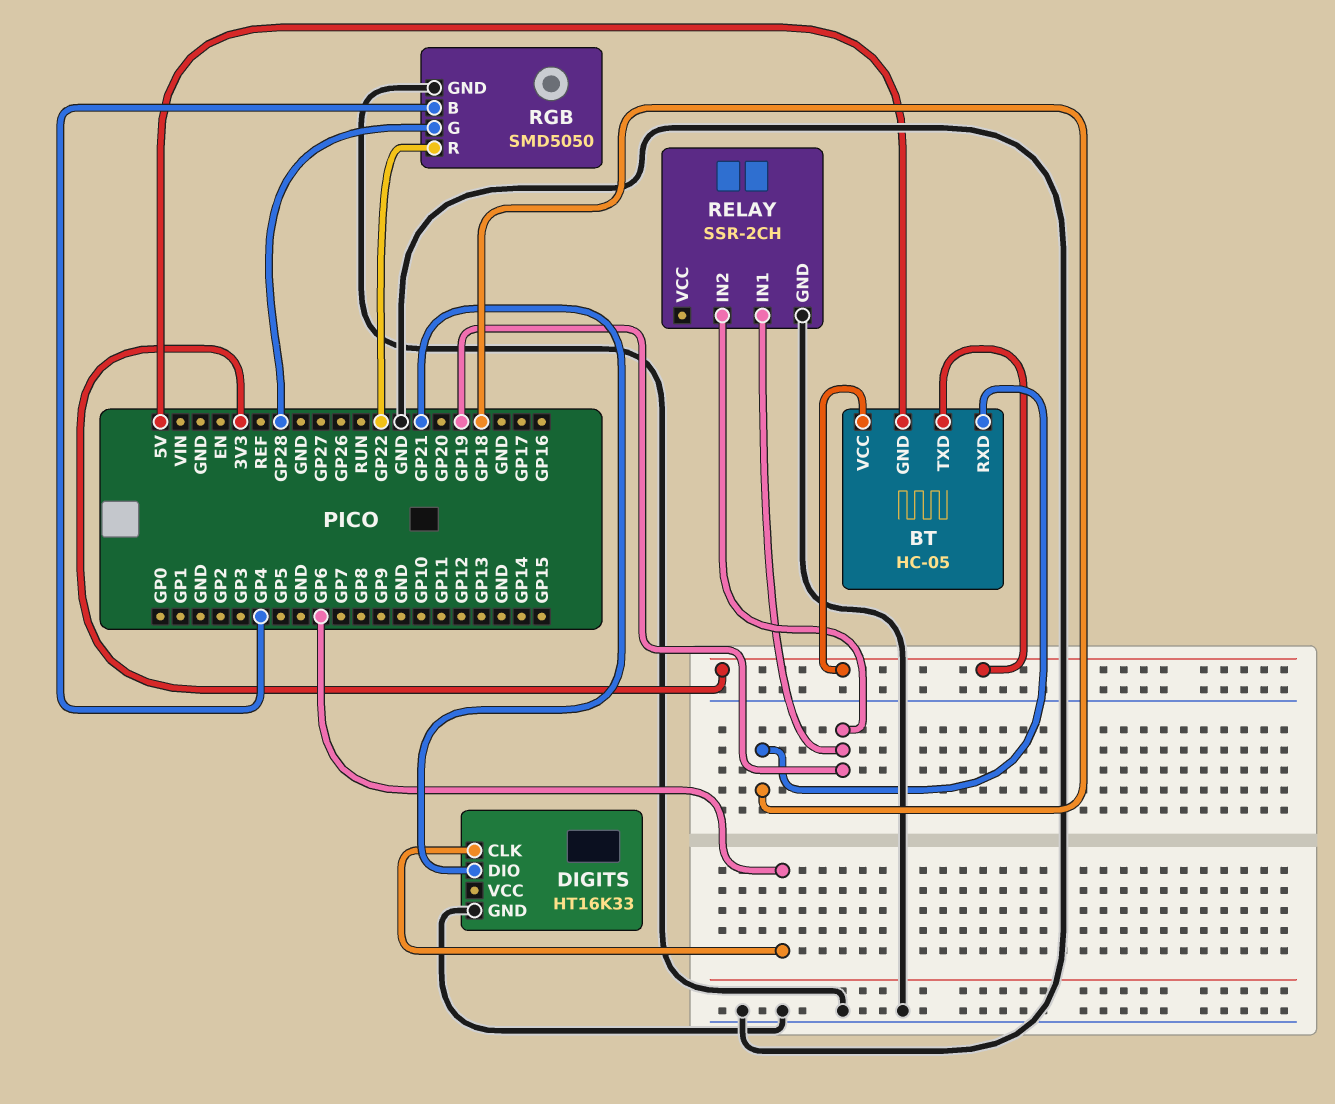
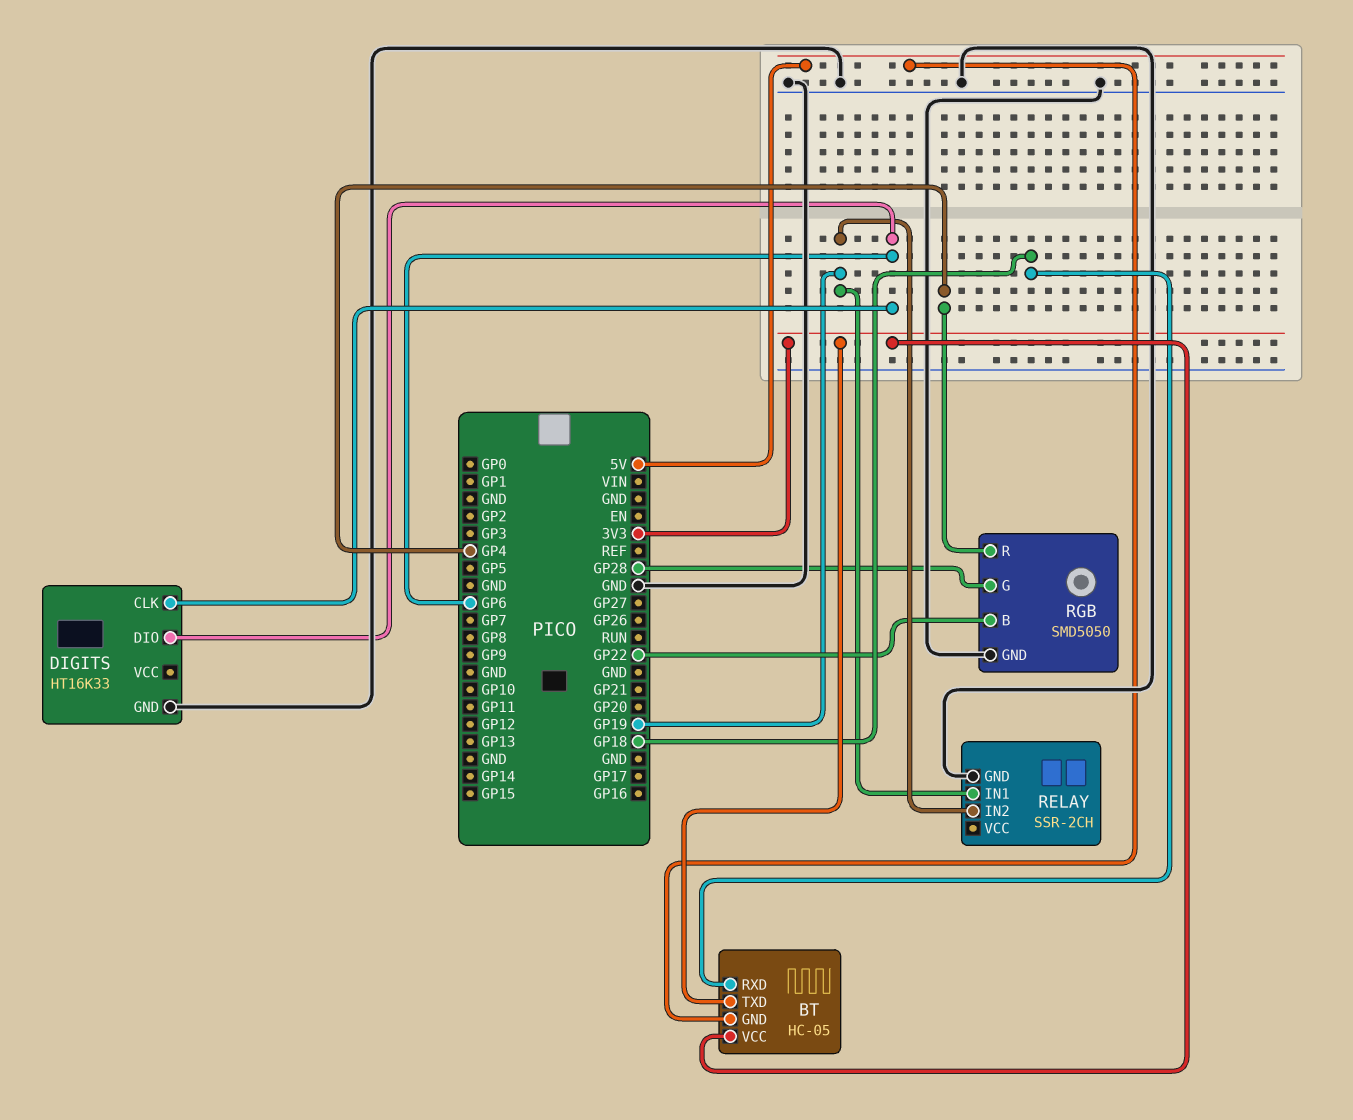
DIGITS pin DIO: GP21 -> GP6
RGB pin B: GP4 -> GP22
RGB pin R: GP22 -> GP4

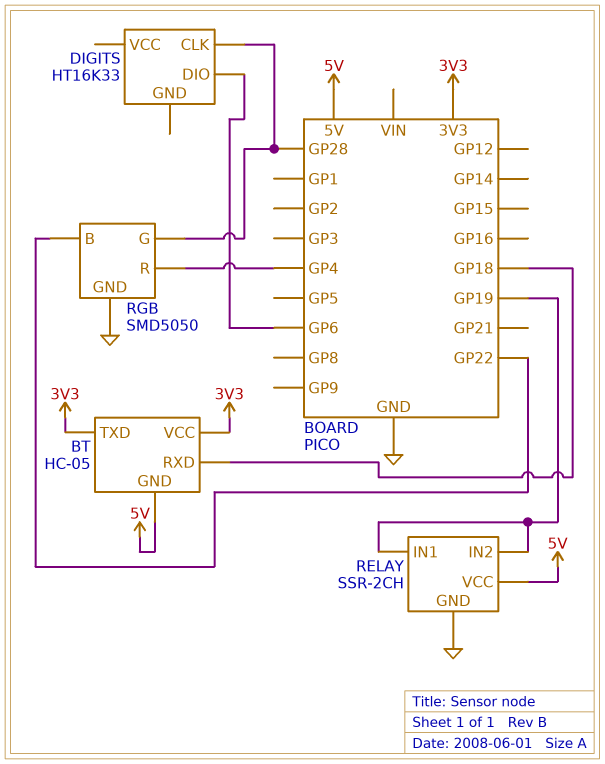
DIGITS pin CLK: GP6 -> GP28
DIGITS pin GND: GND -> none
RELAY pin VCC: none -> 5V

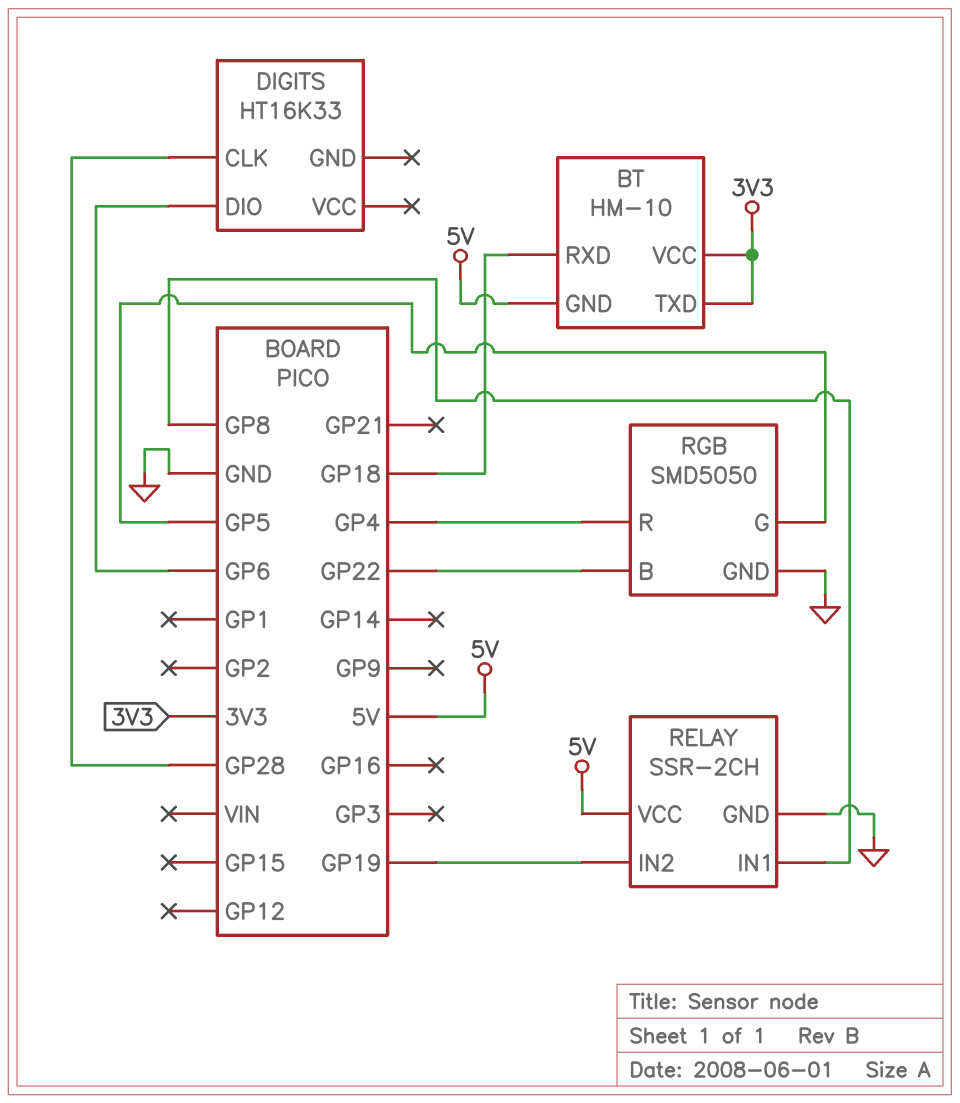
BT: HC-05 -> HM-10
RELAY pin IN1: GP19 -> GP8
RGB pin G: GP28 -> GP5

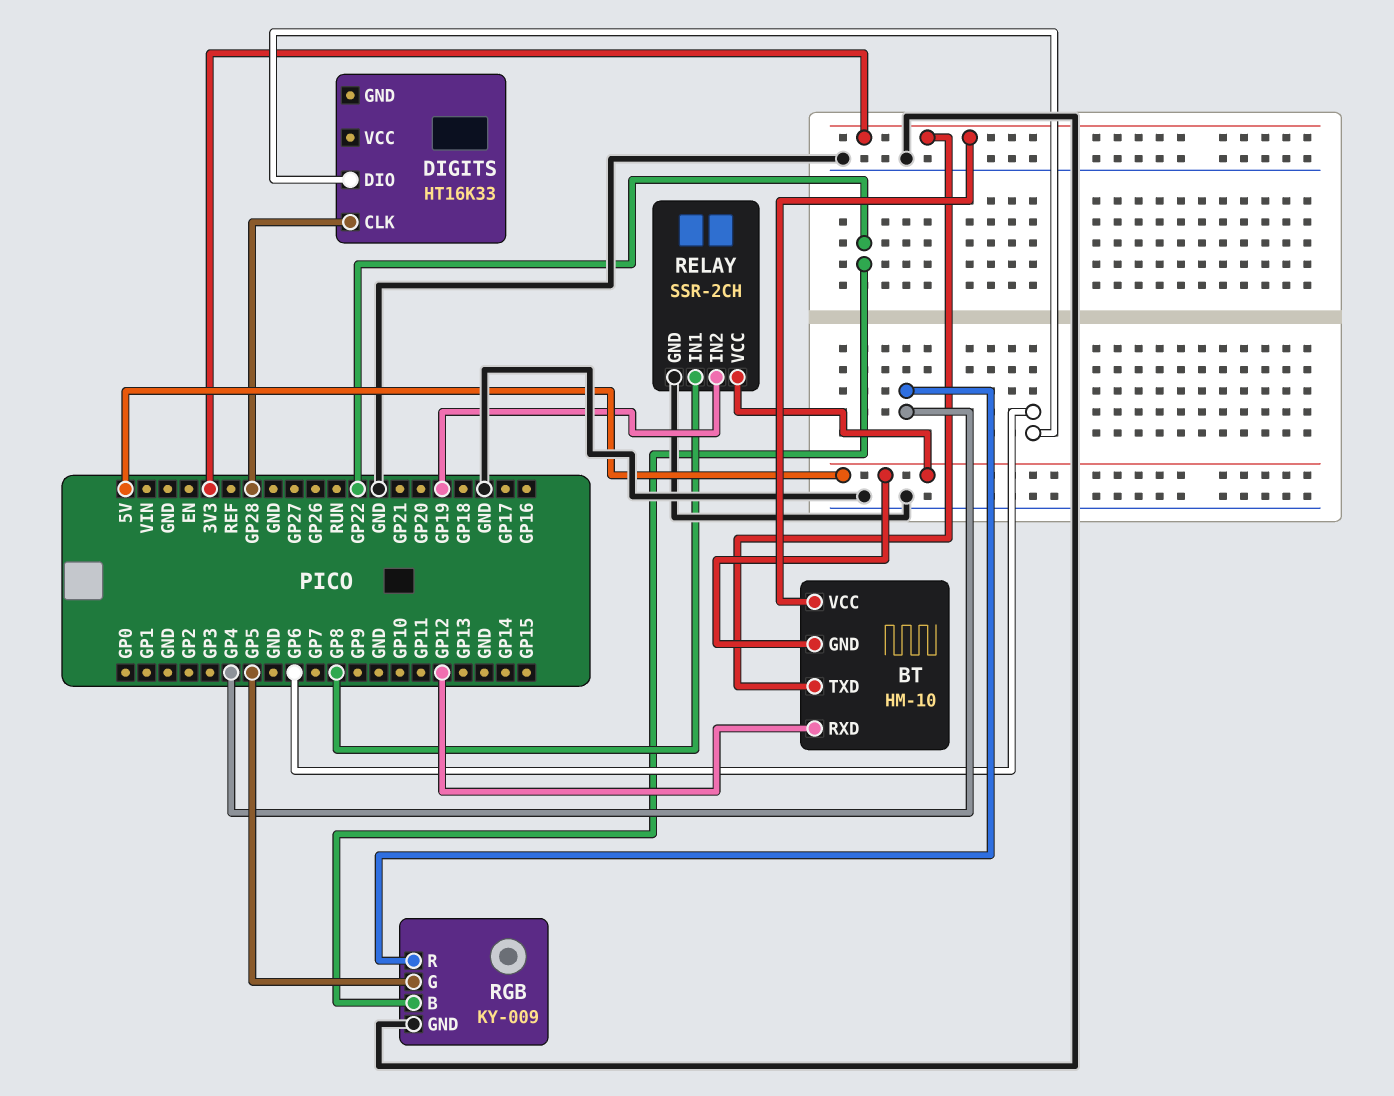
BT pin RXD: GP18 -> GP12
RGB: SMD5050 -> KY-009

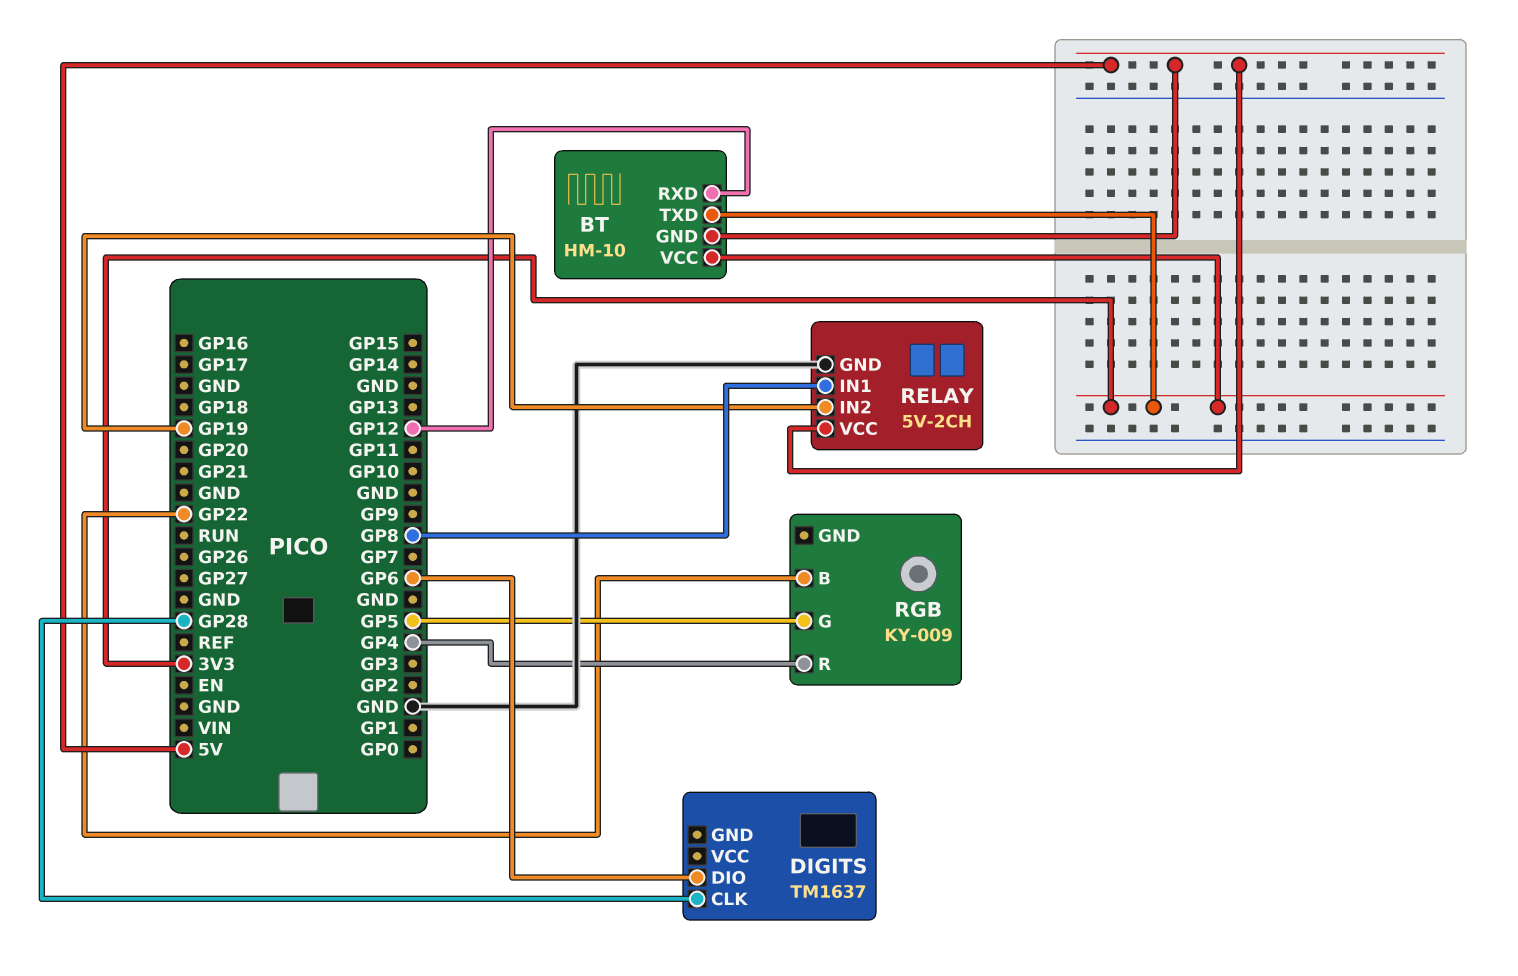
DIGITS: HT16K33 -> TM1637
RELAY: SSR-2CH -> 5V-2CH
RGB pin GND: GND -> none

